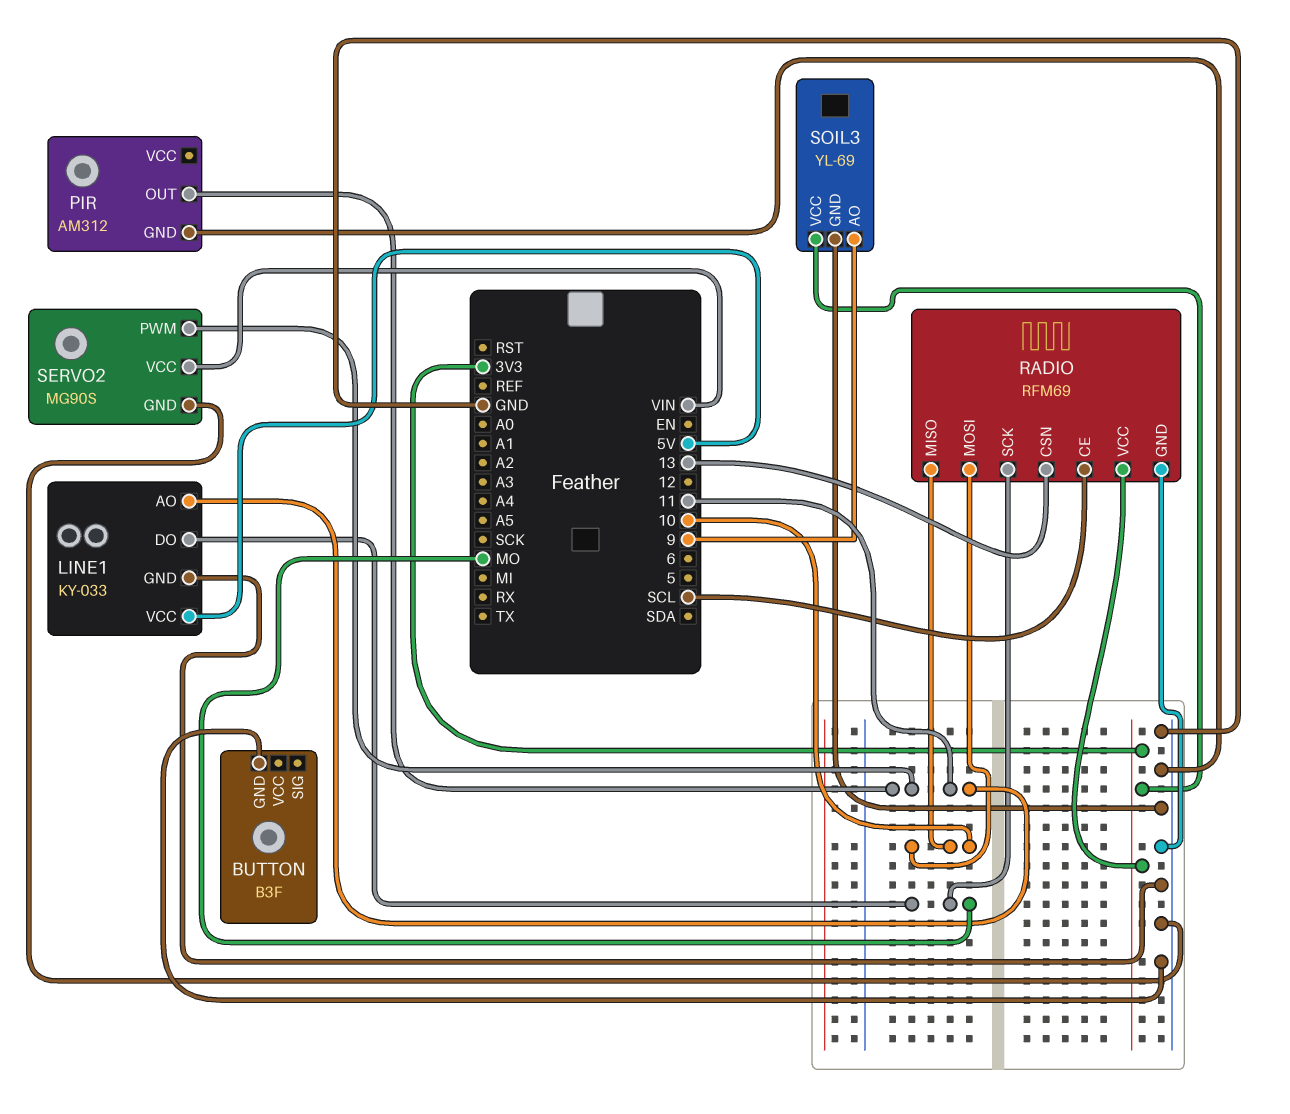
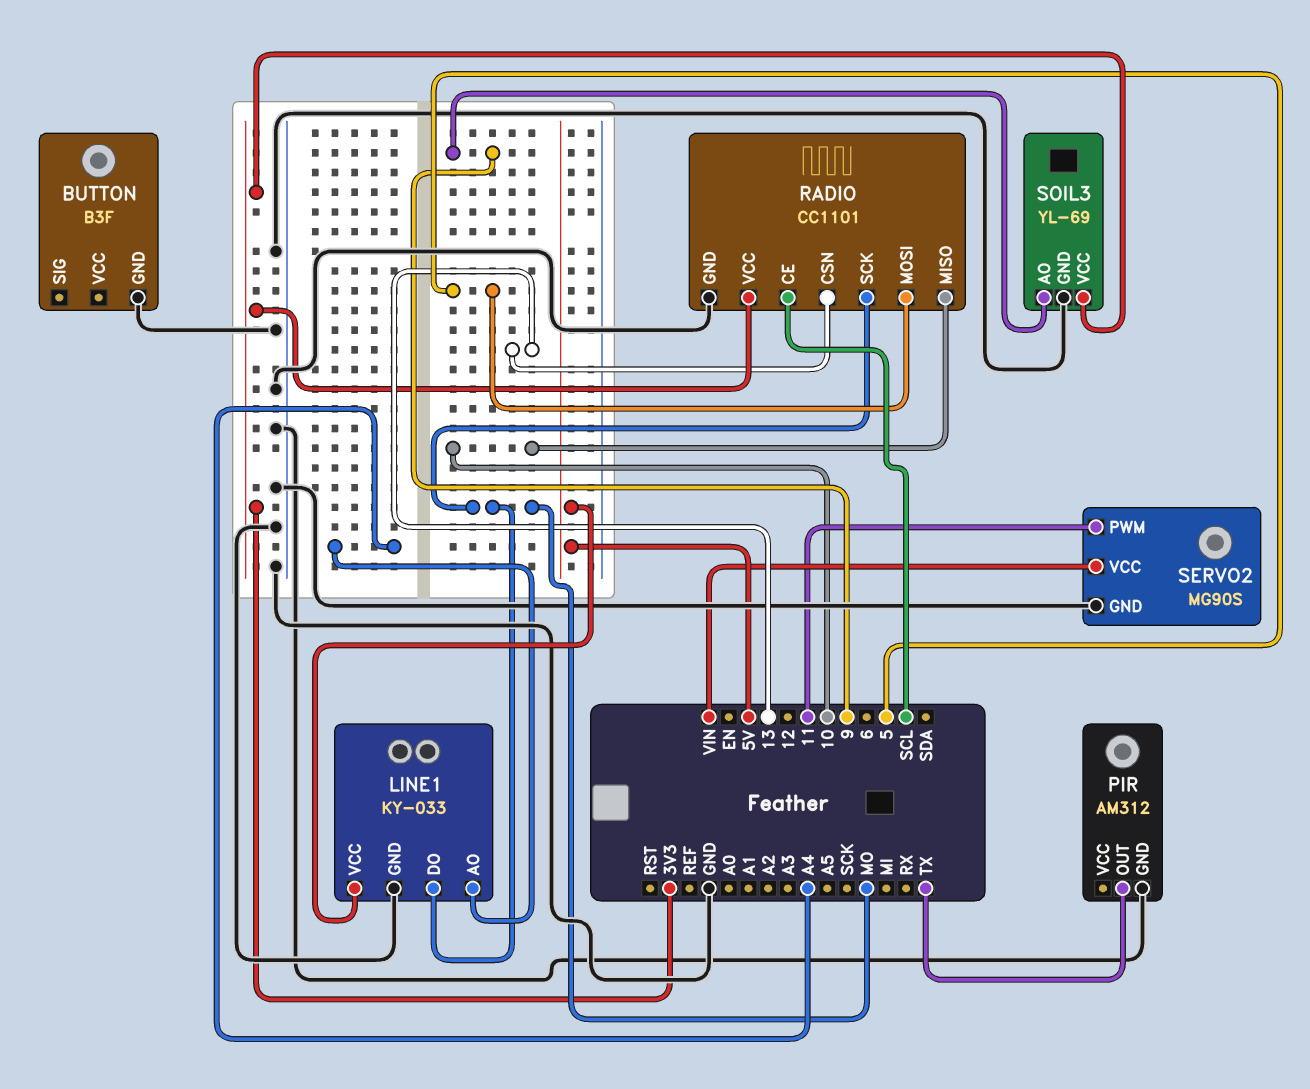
LINE1 pin AO: 11 -> A4
PIR pin OUT: 11 -> TX
RADIO: RFM69 -> CC1101
RADIO pin MOSI: 10 -> 5

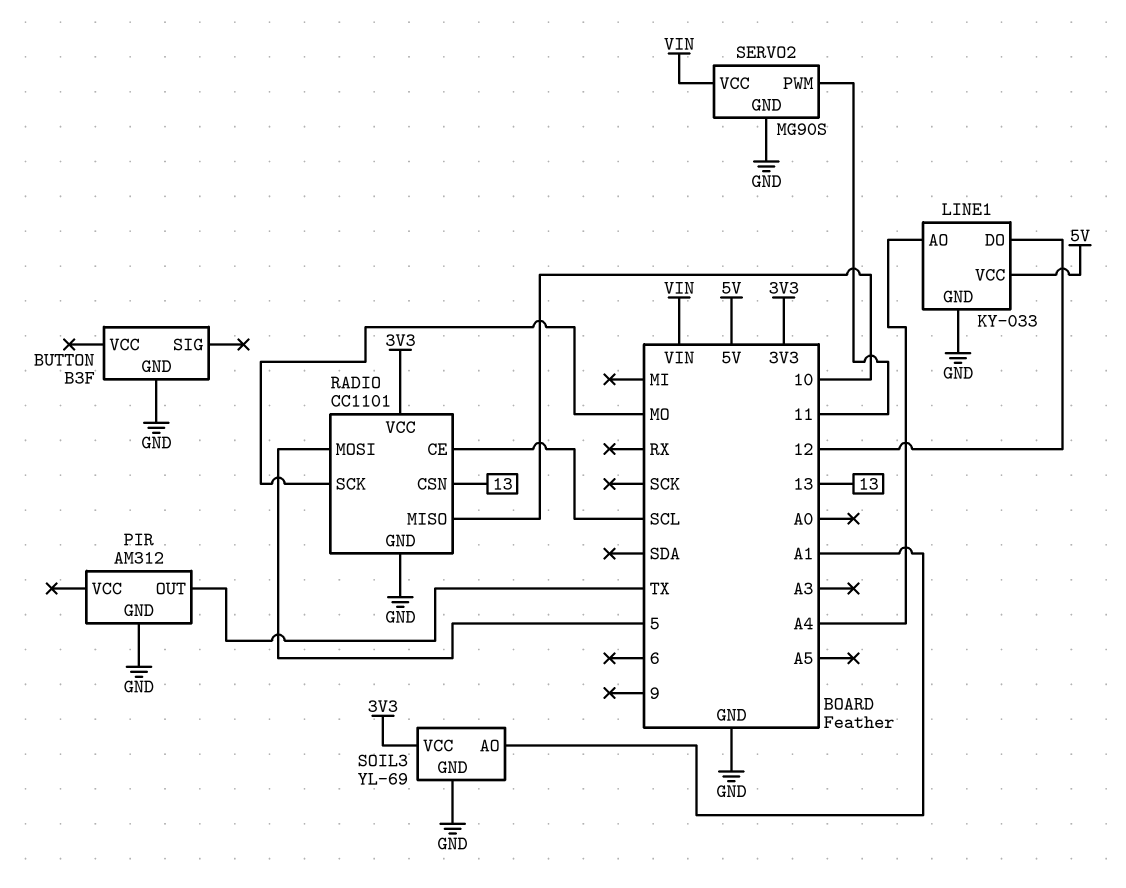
LINE1 pin DO: MO -> 12
SOIL3 pin AO: 9 -> A1

